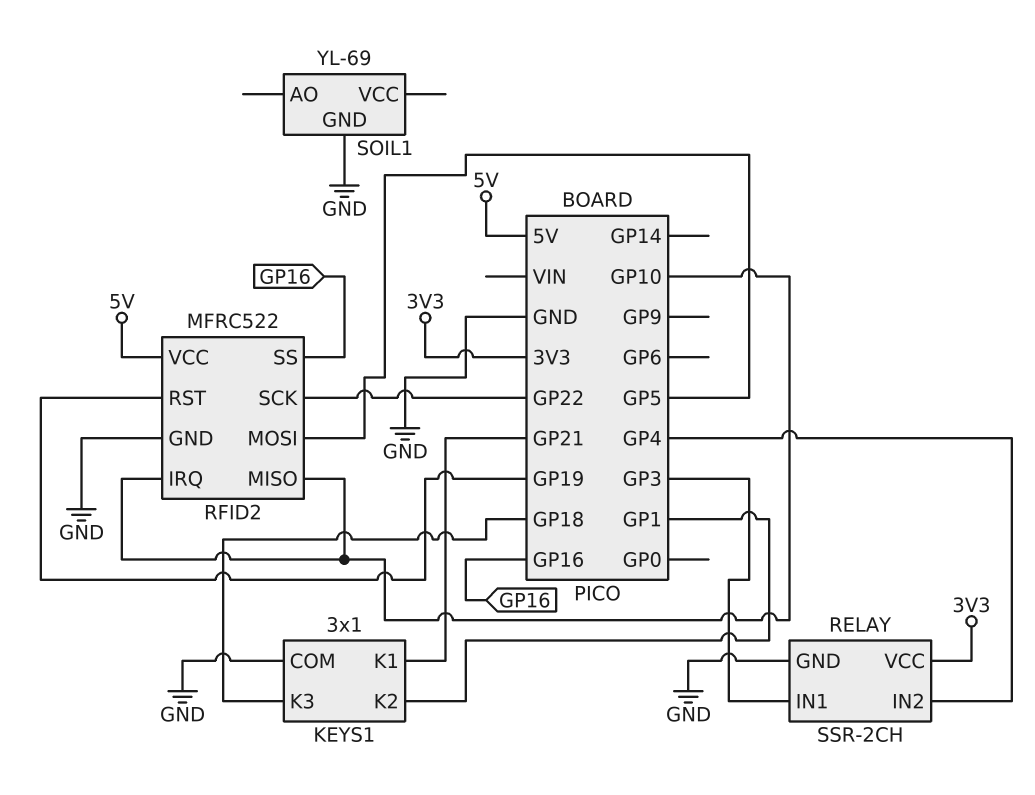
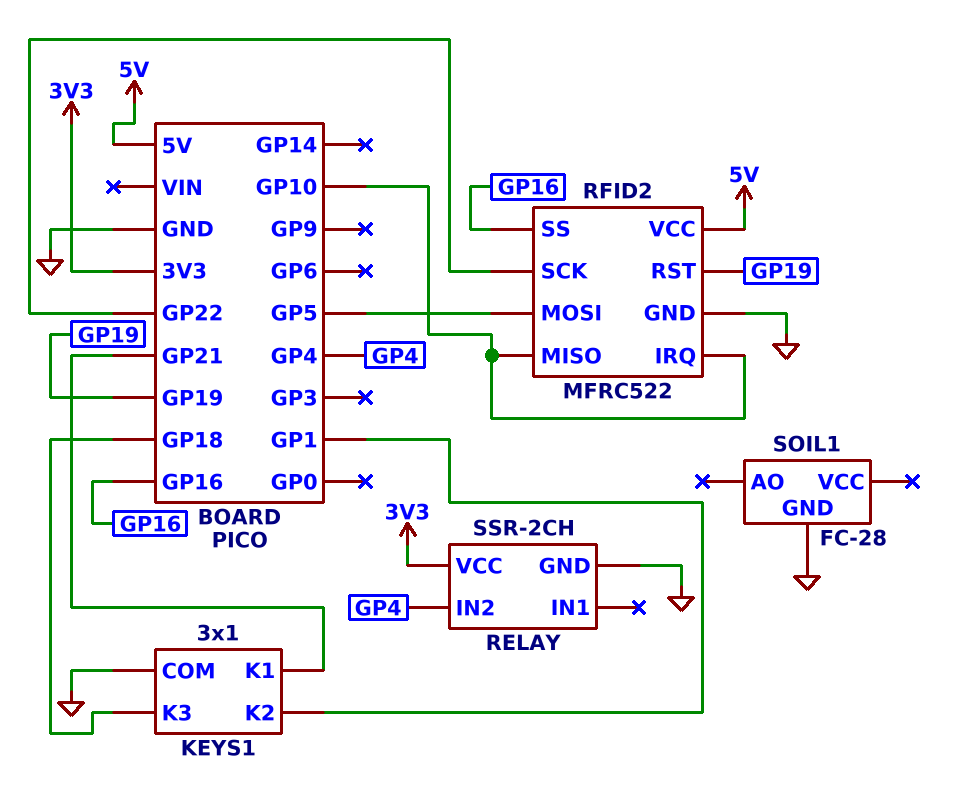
RELAY pin IN1: GP3 -> none
SOIL1: YL-69 -> FC-28

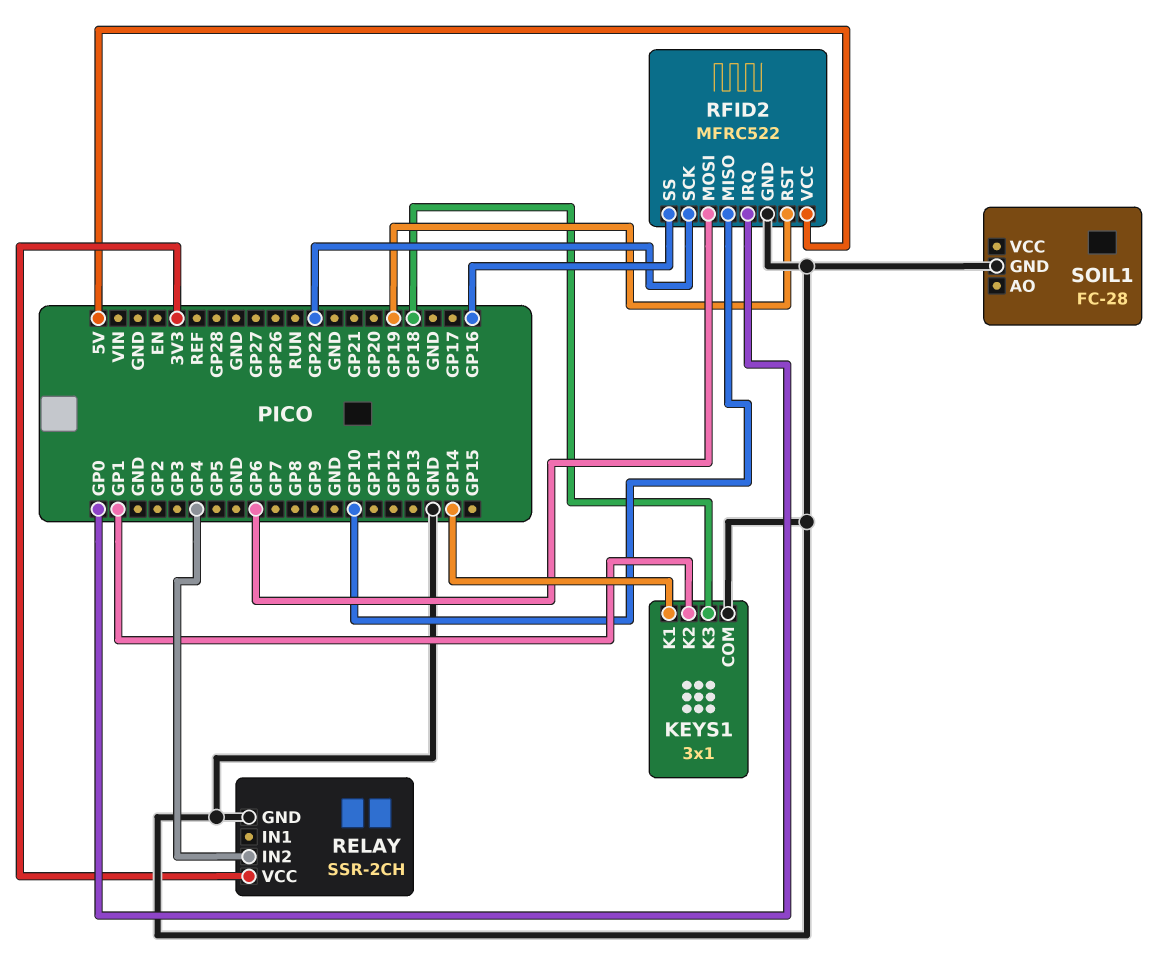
KEYS1 pin K1: GP21 -> GP14
RFID2 pin IRQ: GP10 -> GP0
RFID2 pin MOSI: GP5 -> GP6

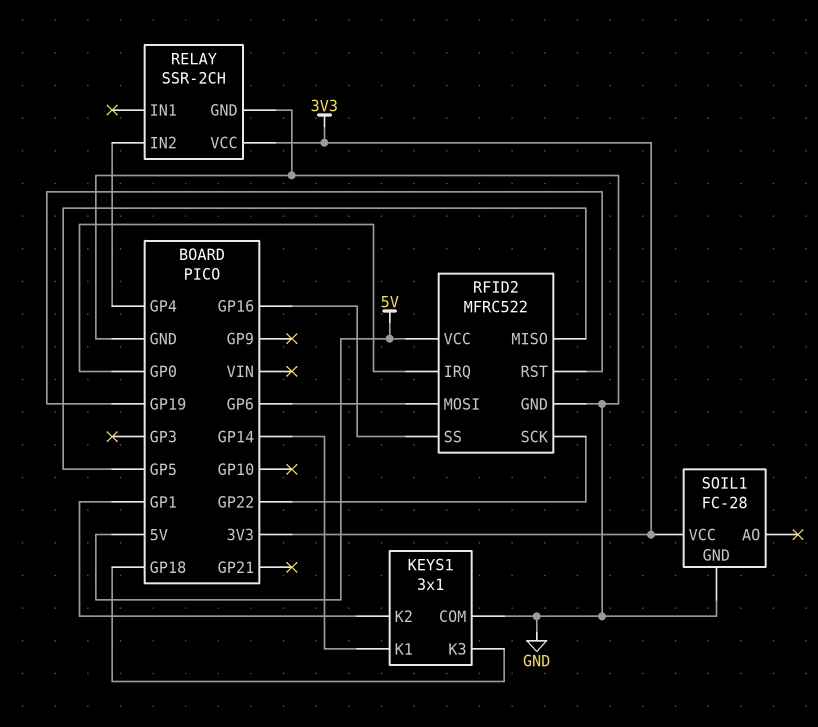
RFID2 pin MISO: GP10 -> GP5
SOIL1 pin VCC: none -> 3V3

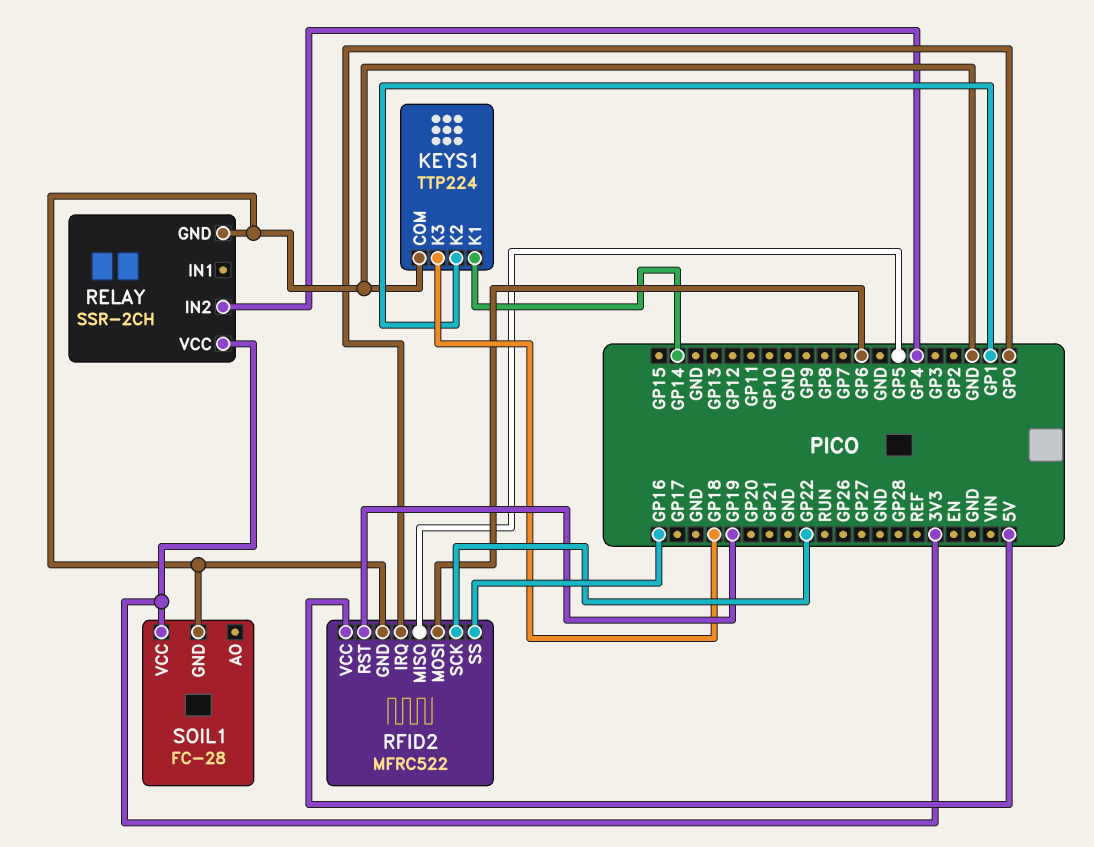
KEYS1: 3x1 -> TTP224

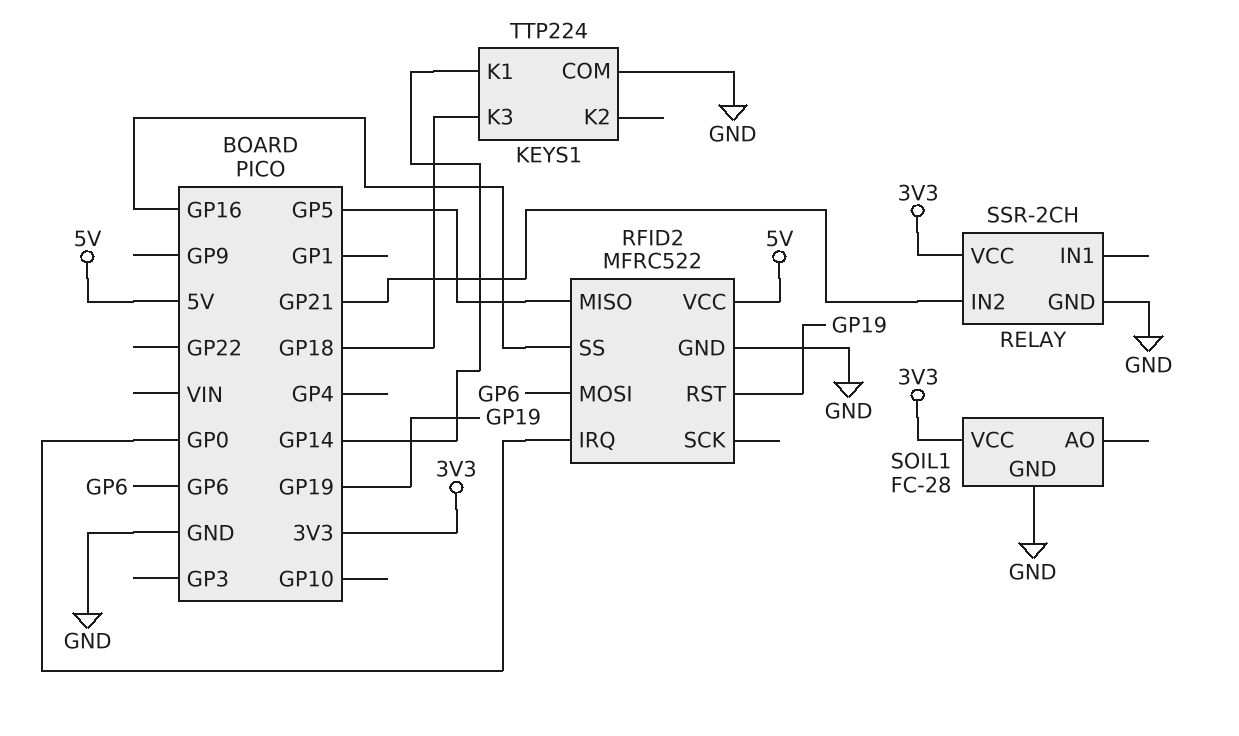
KEYS1 pin K2: GP1 -> none
RELAY pin IN2: GP4 -> GP21
RFID2 pin SCK: GP22 -> none

